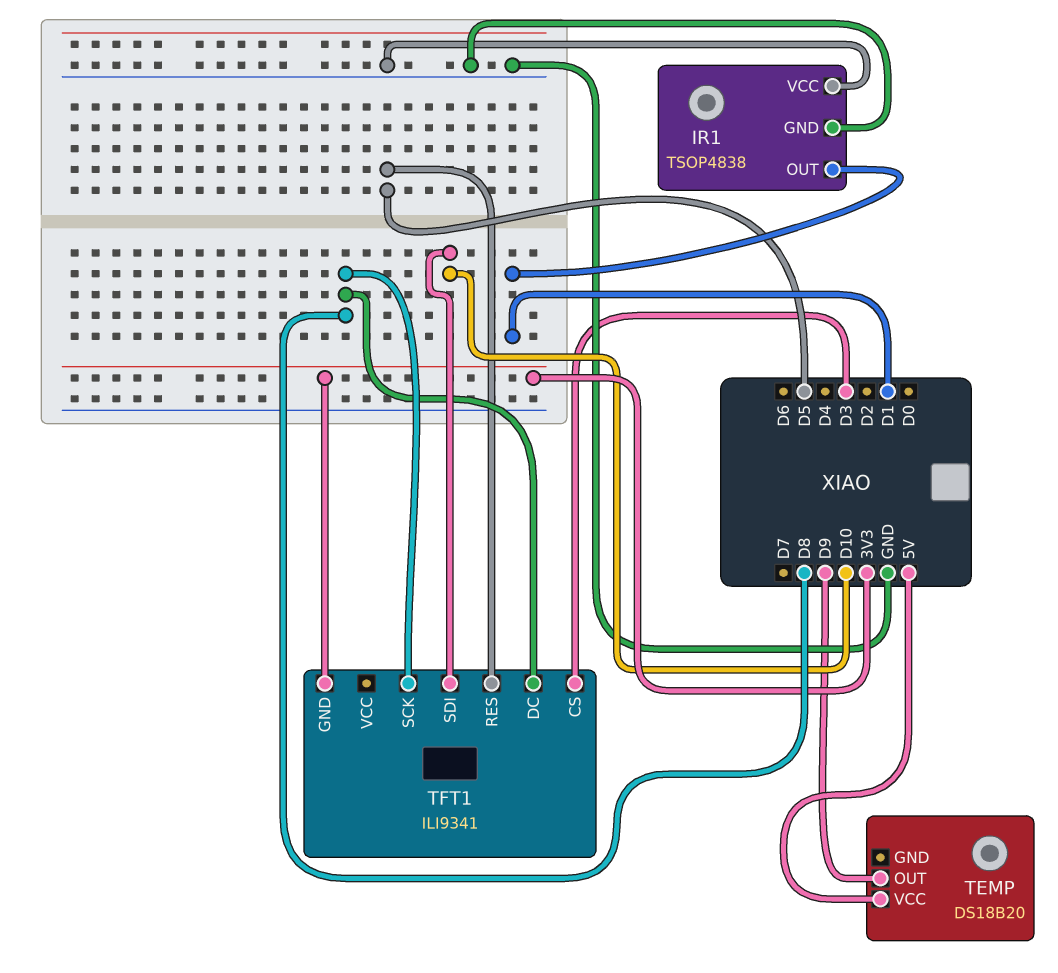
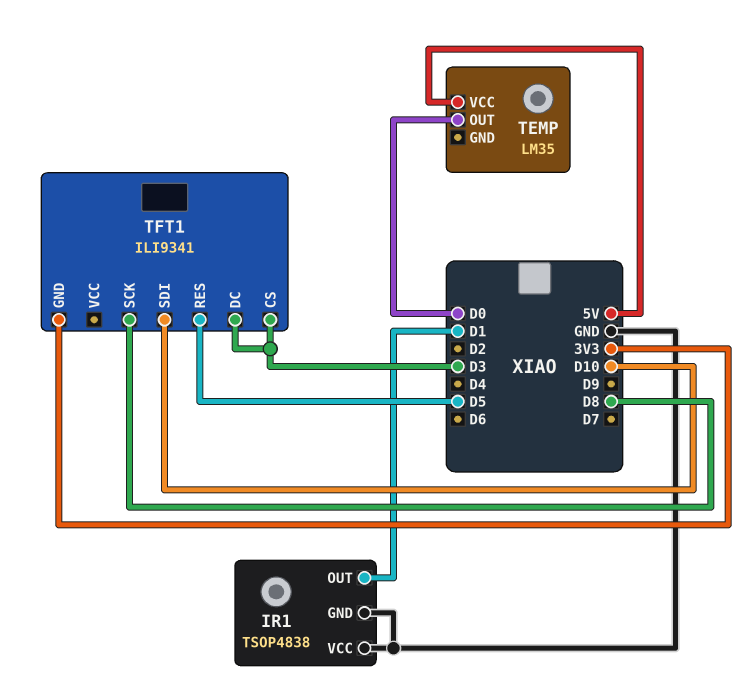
TEMP: DS18B20 -> LM35
TEMP pin OUT: D9 -> D0
TFT1 pin DC: D8 -> D3

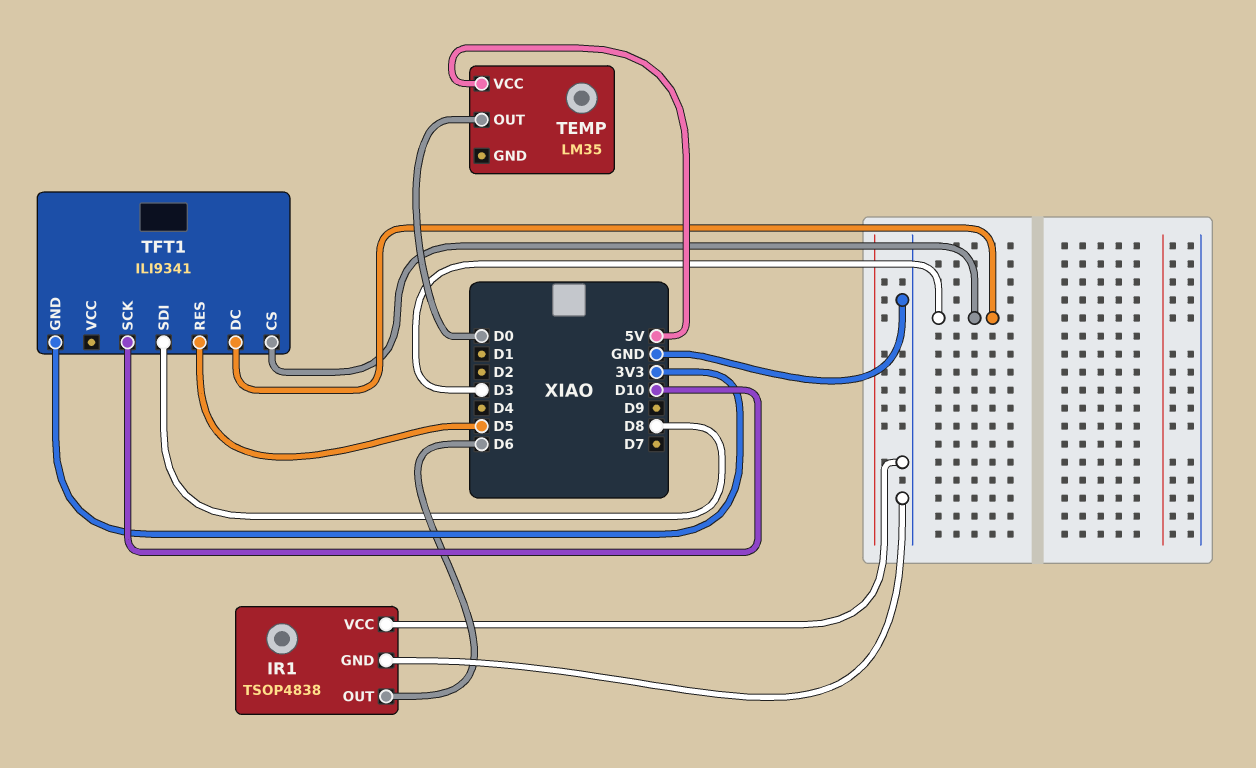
IR1 pin OUT: D1 -> D6
TFT1 pin SCK: D8 -> D10
TFT1 pin SDI: D10 -> D8

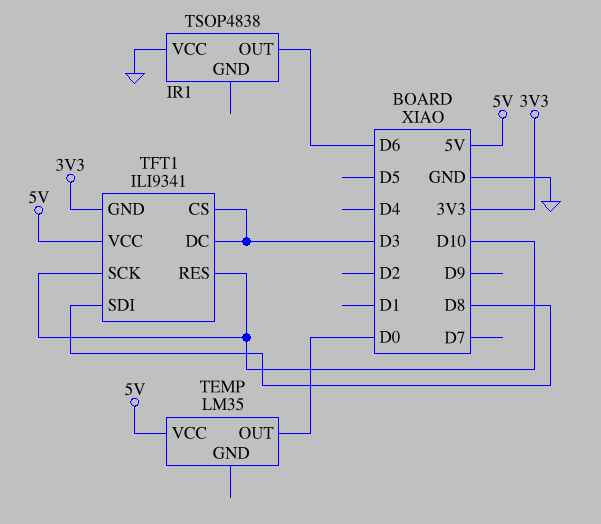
IR1 pin GND: GND -> none
TFT1 pin RES: D5 -> D10
TFT1 pin VCC: none -> 5V

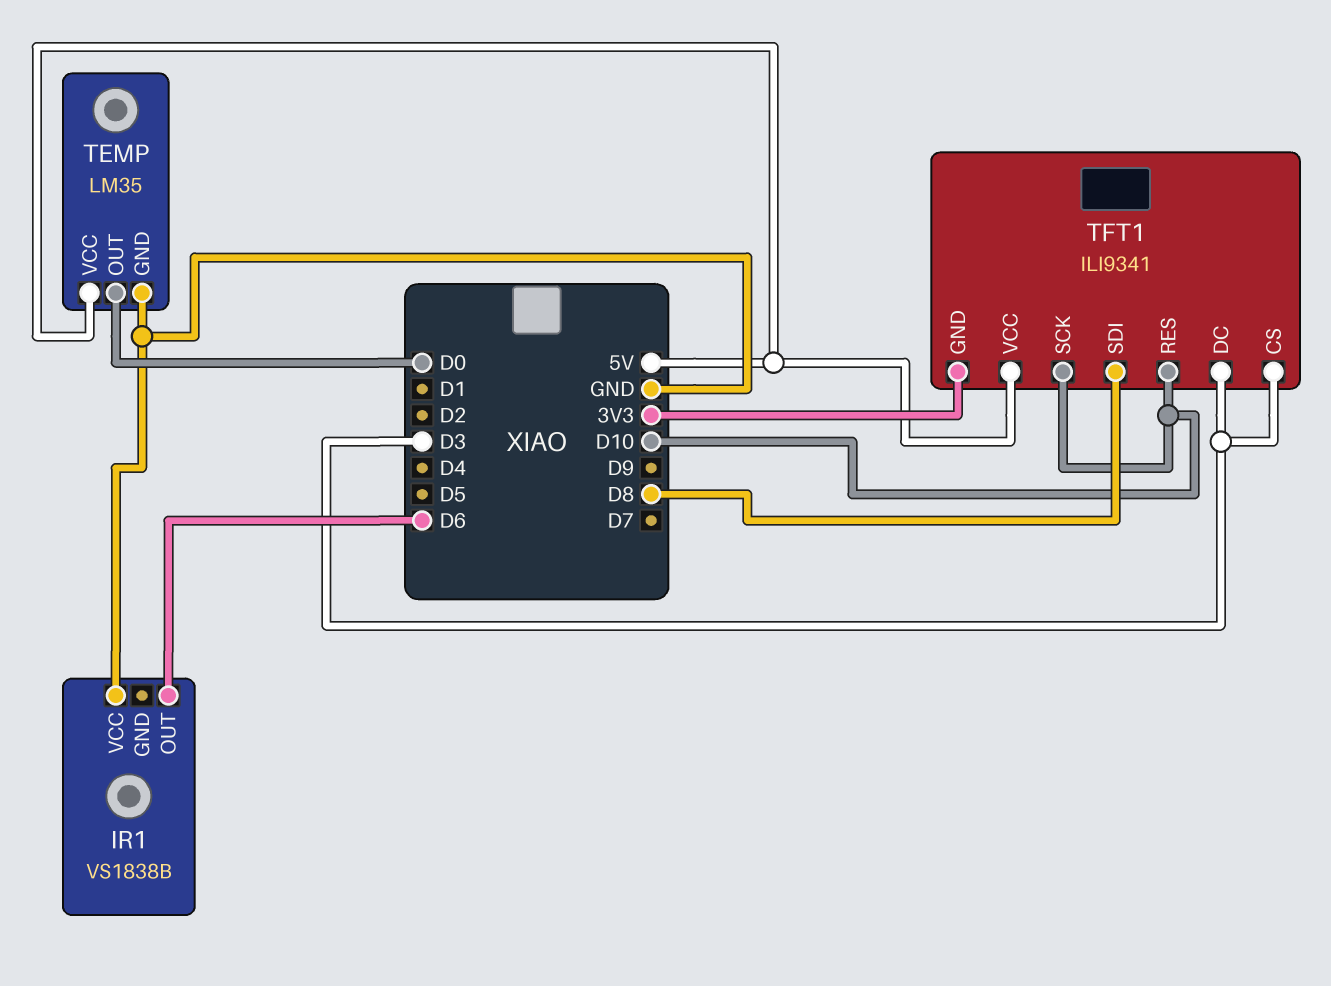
IR1: TSOP4838 -> VS1838B
TEMP pin GND: none -> GND

